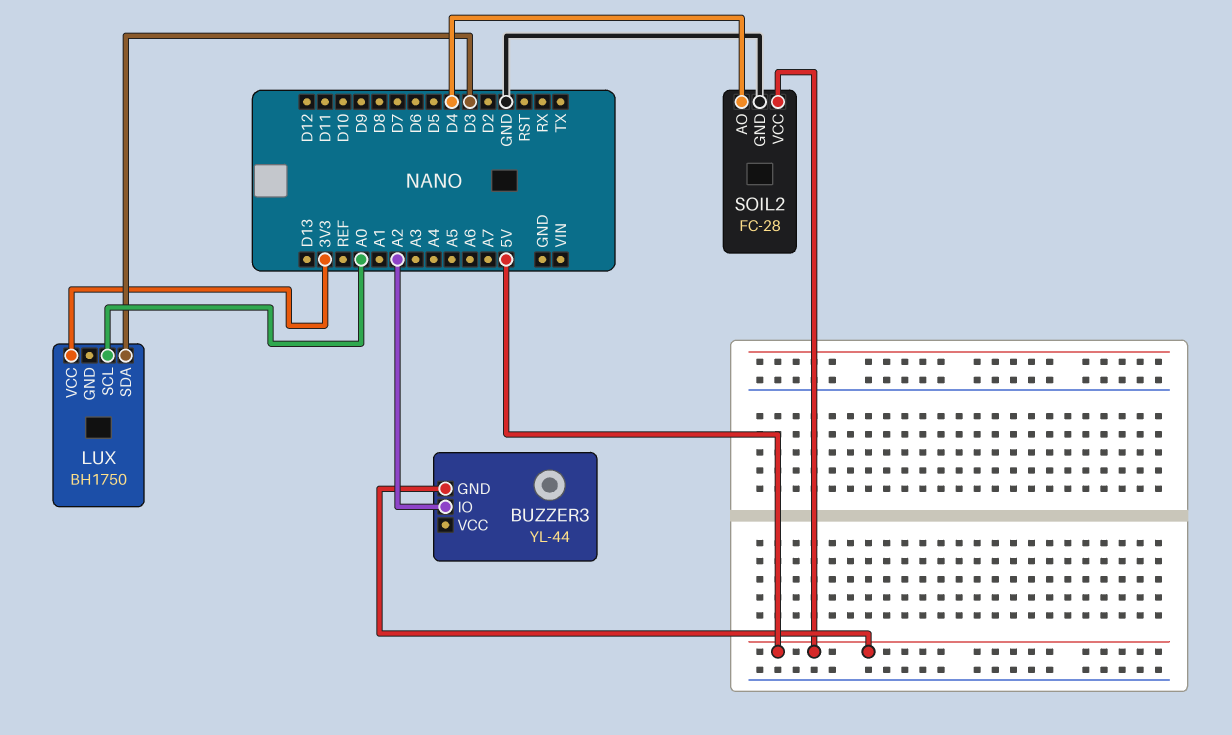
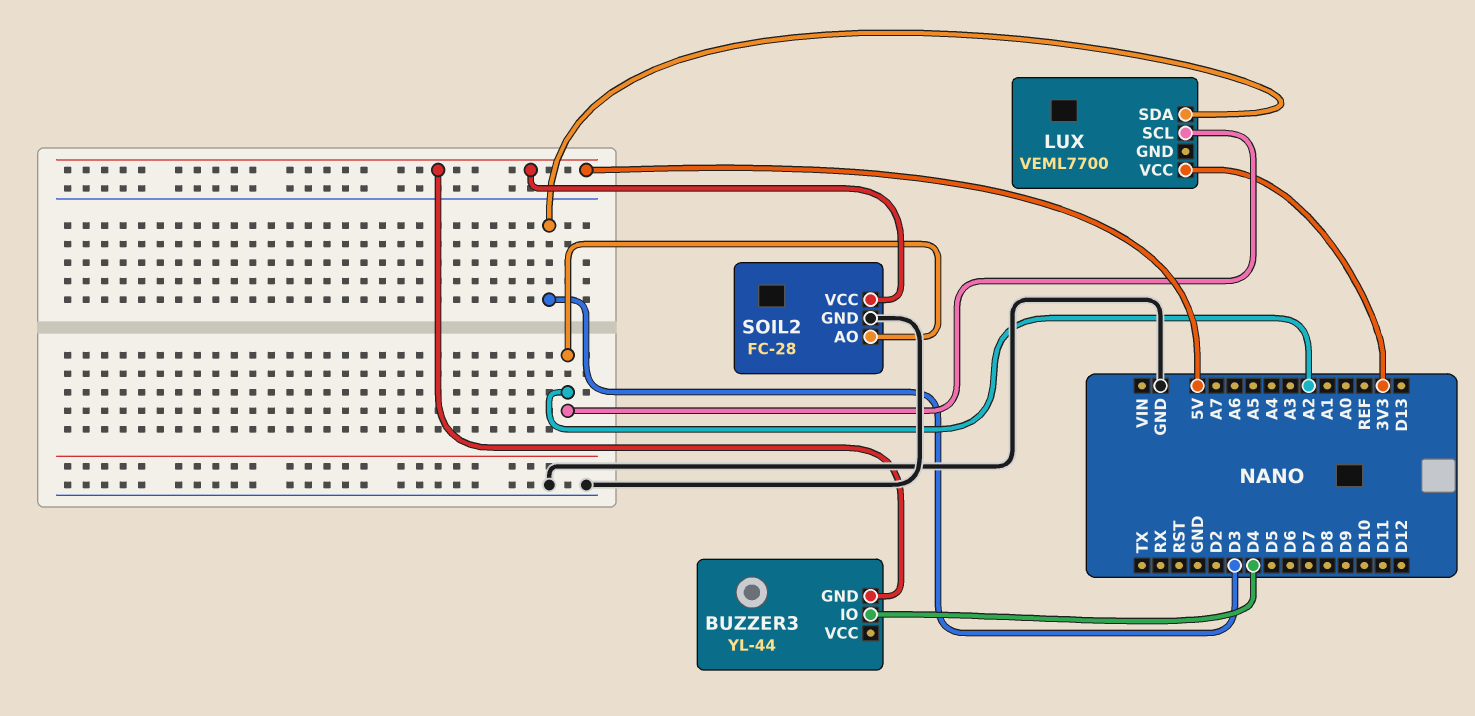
BUZZER3 pin IO: A2 -> D4
LUX: BH1750 -> VEML7700
LUX pin SCL: A0 -> A2
SOIL2 pin AO: D4 -> A2

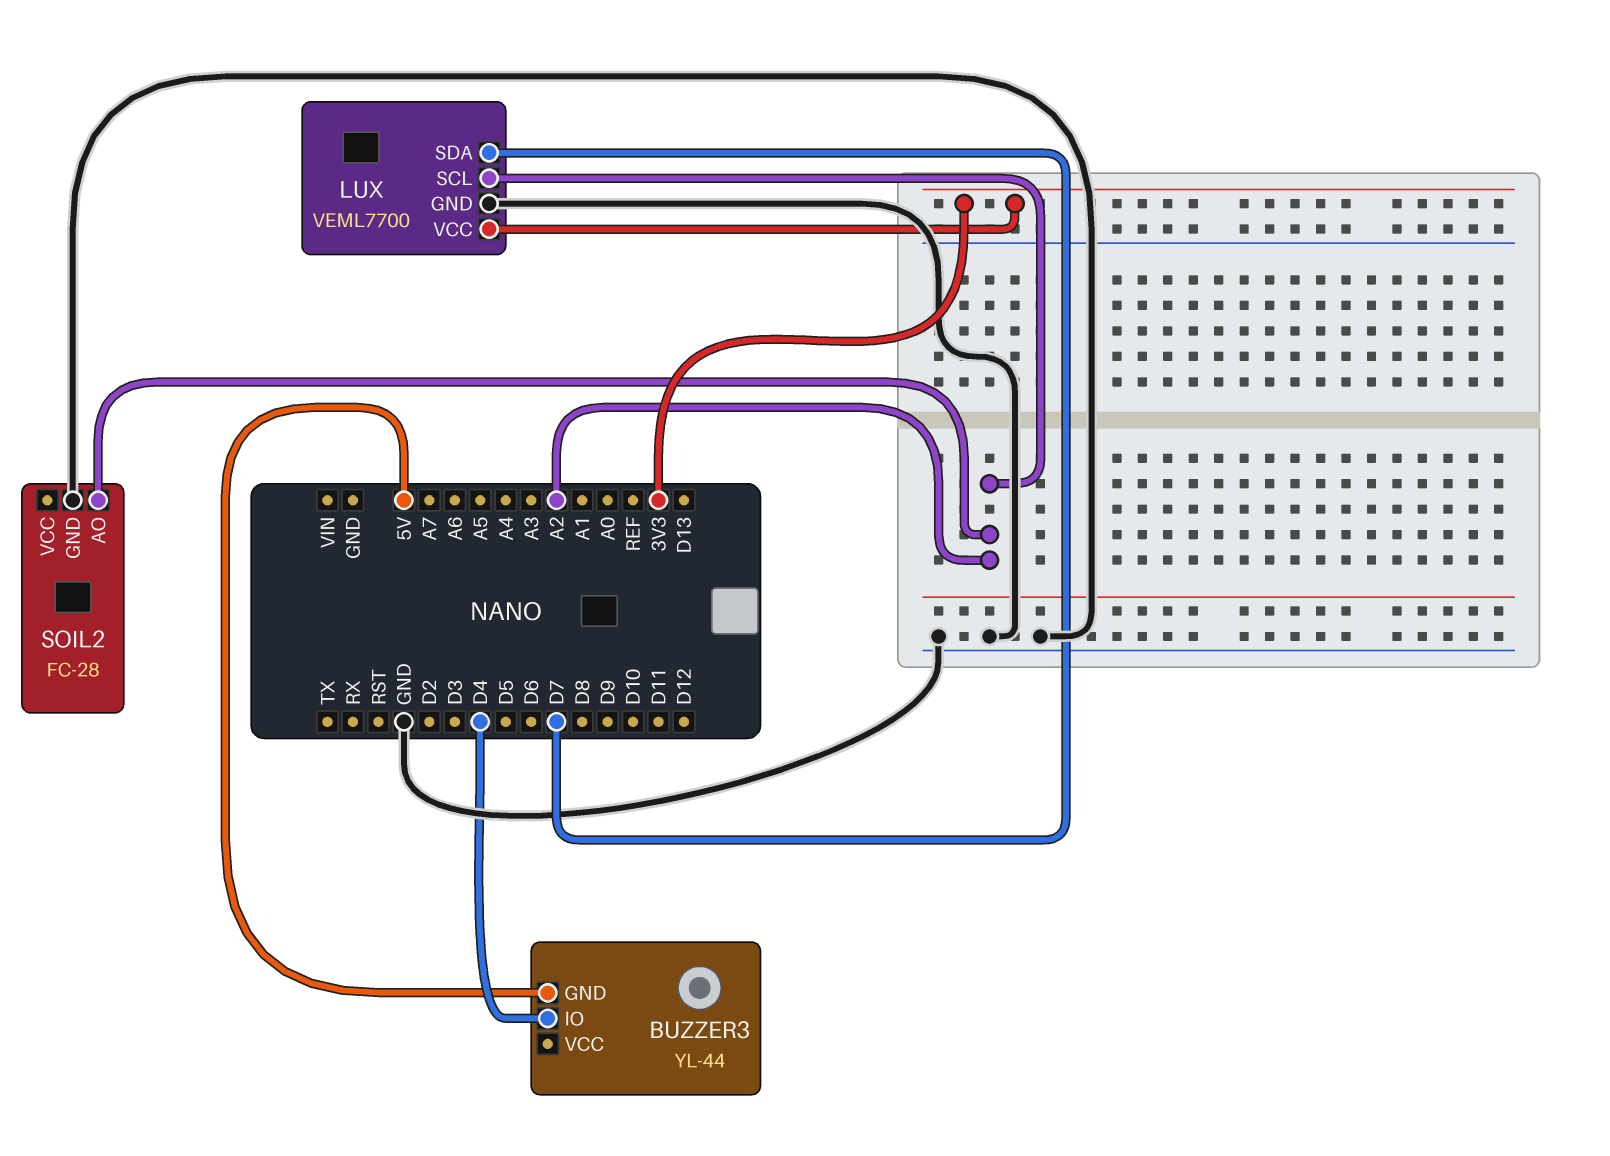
LUX pin GND: none -> GND
LUX pin SDA: D3 -> D7
SOIL2 pin VCC: 5V -> none

